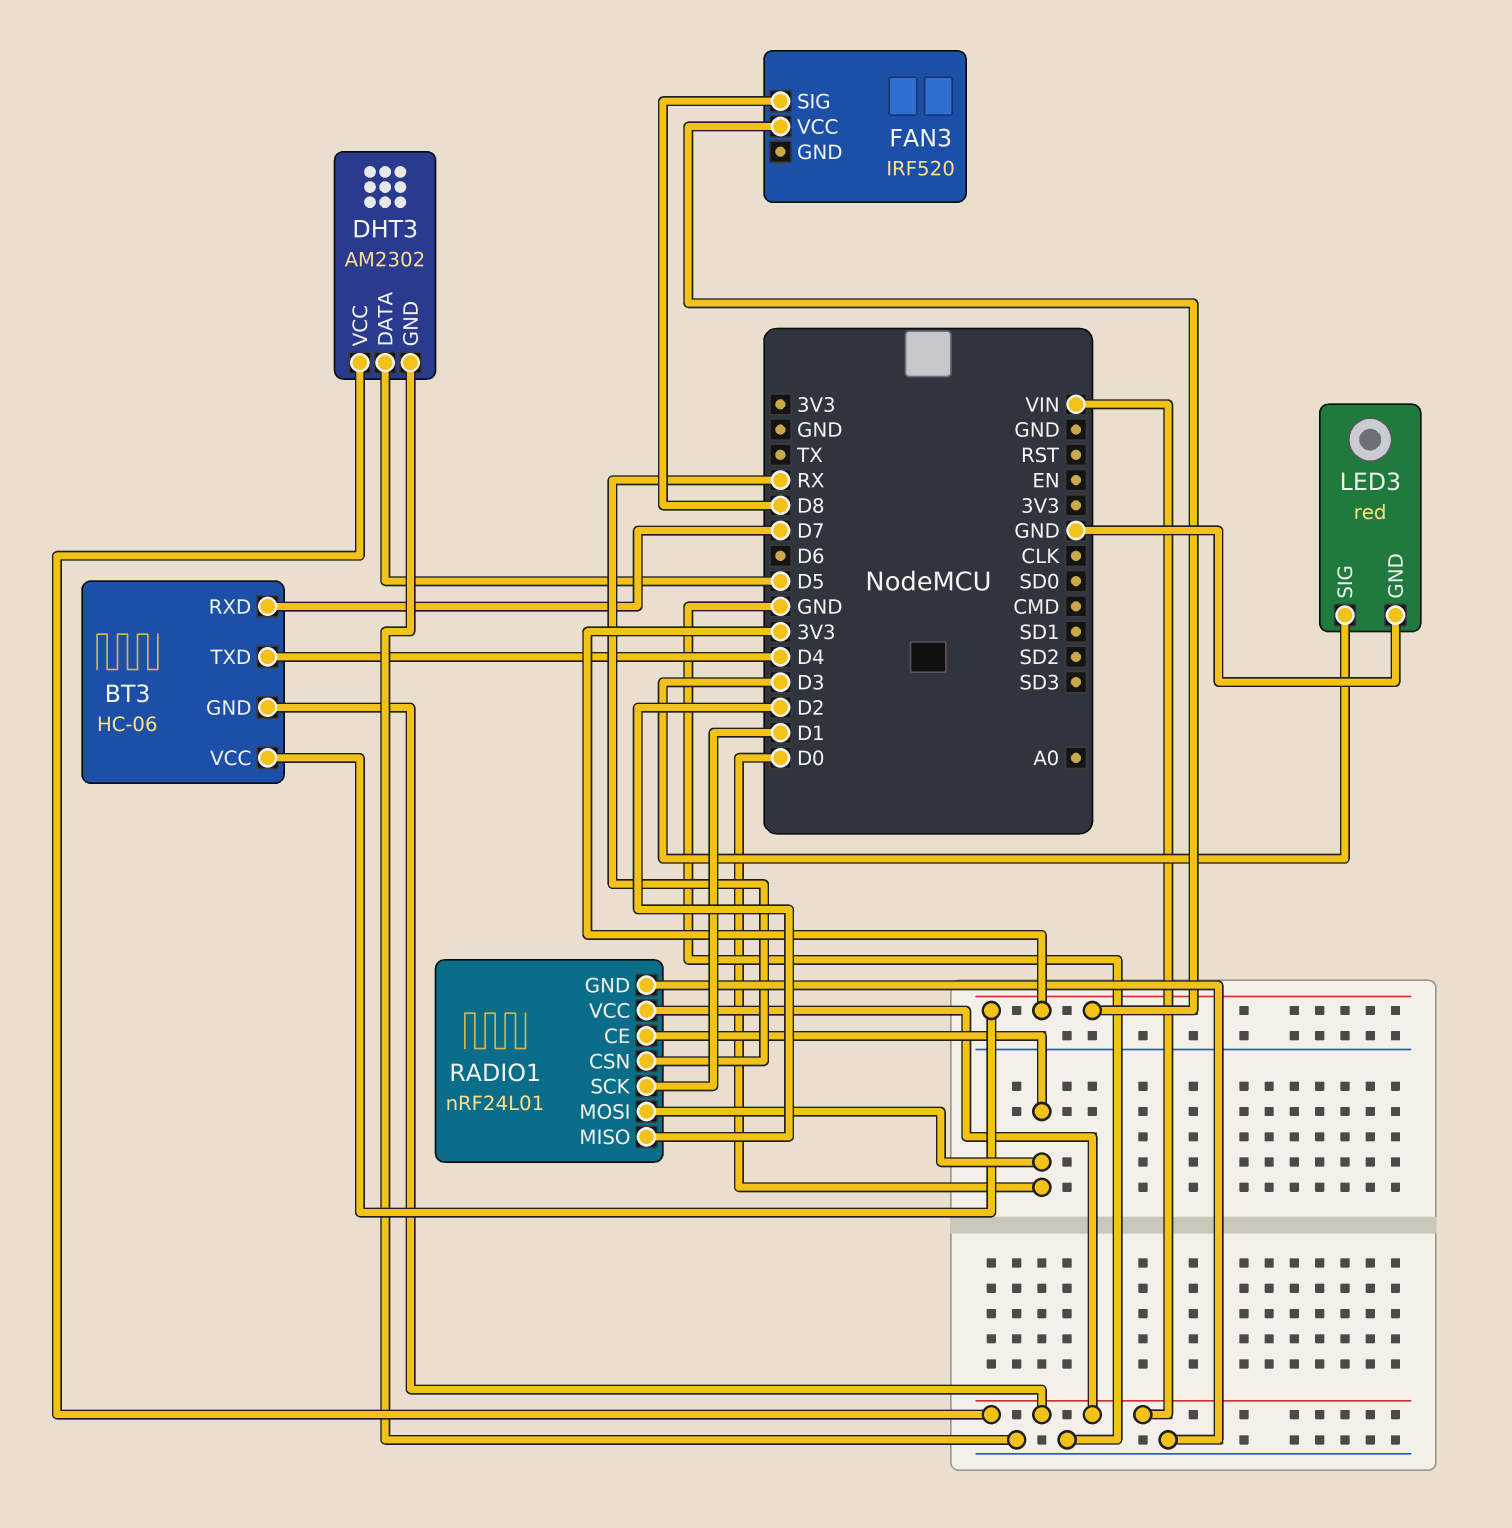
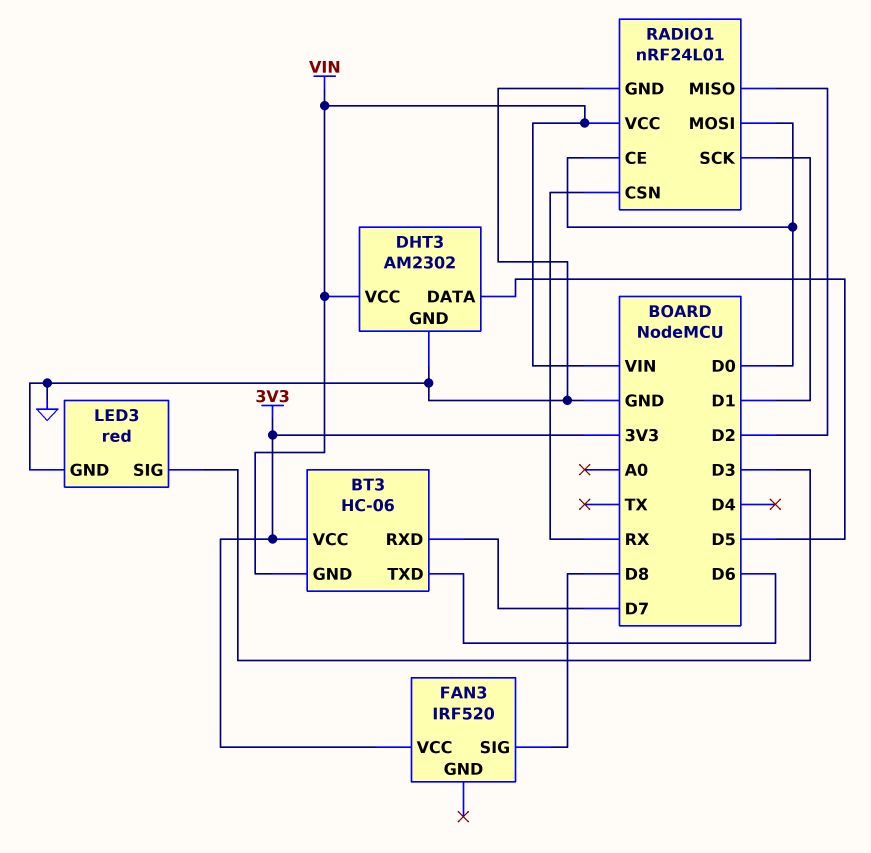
BT3 pin TXD: D4 -> D6

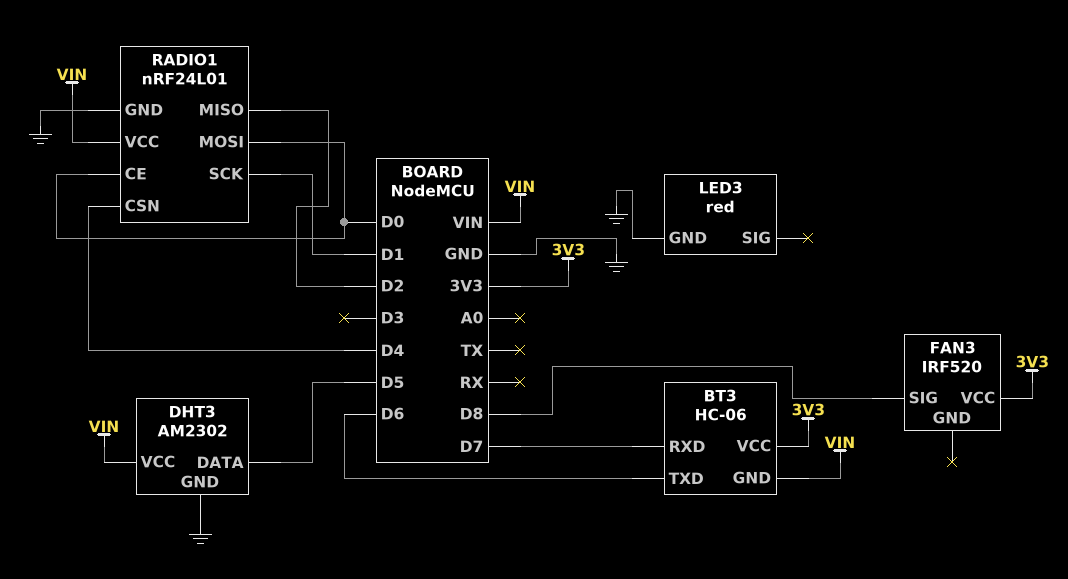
LED3 pin SIG: D3 -> none
RADIO1 pin CSN: RX -> D4

